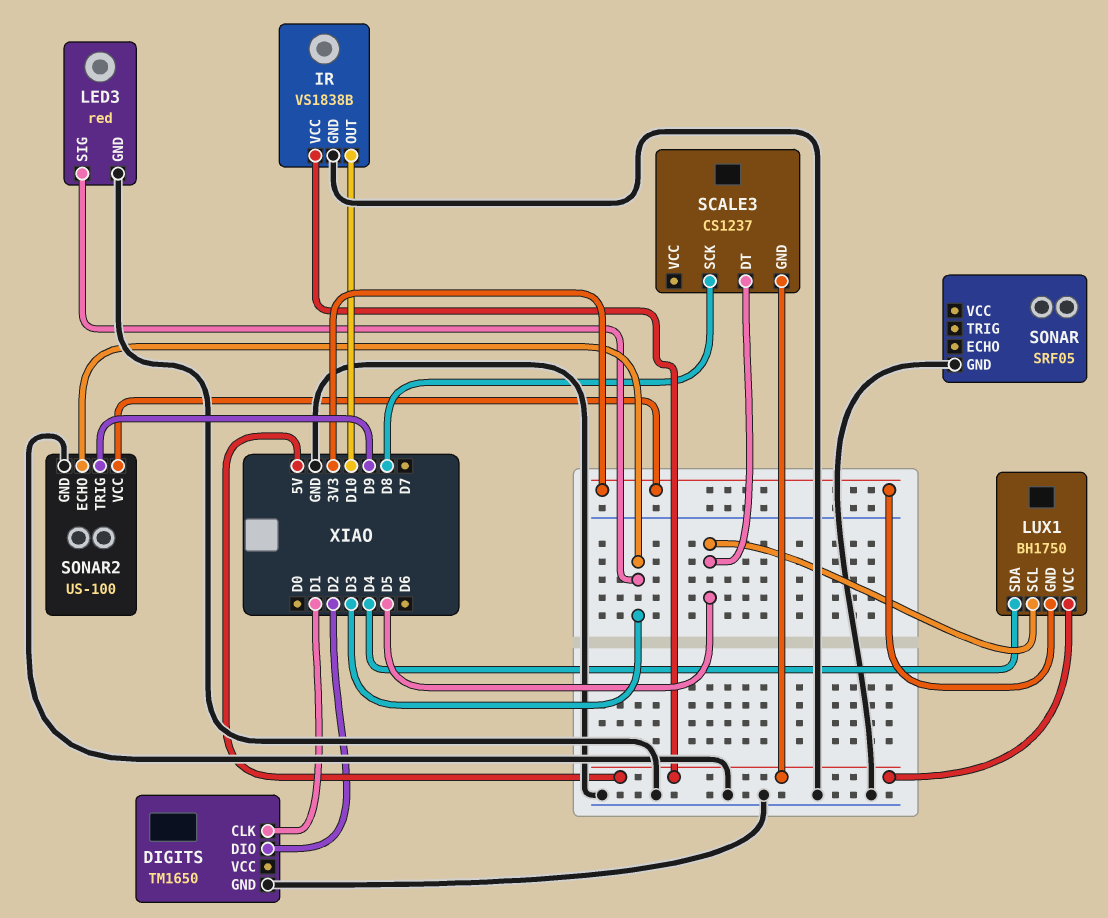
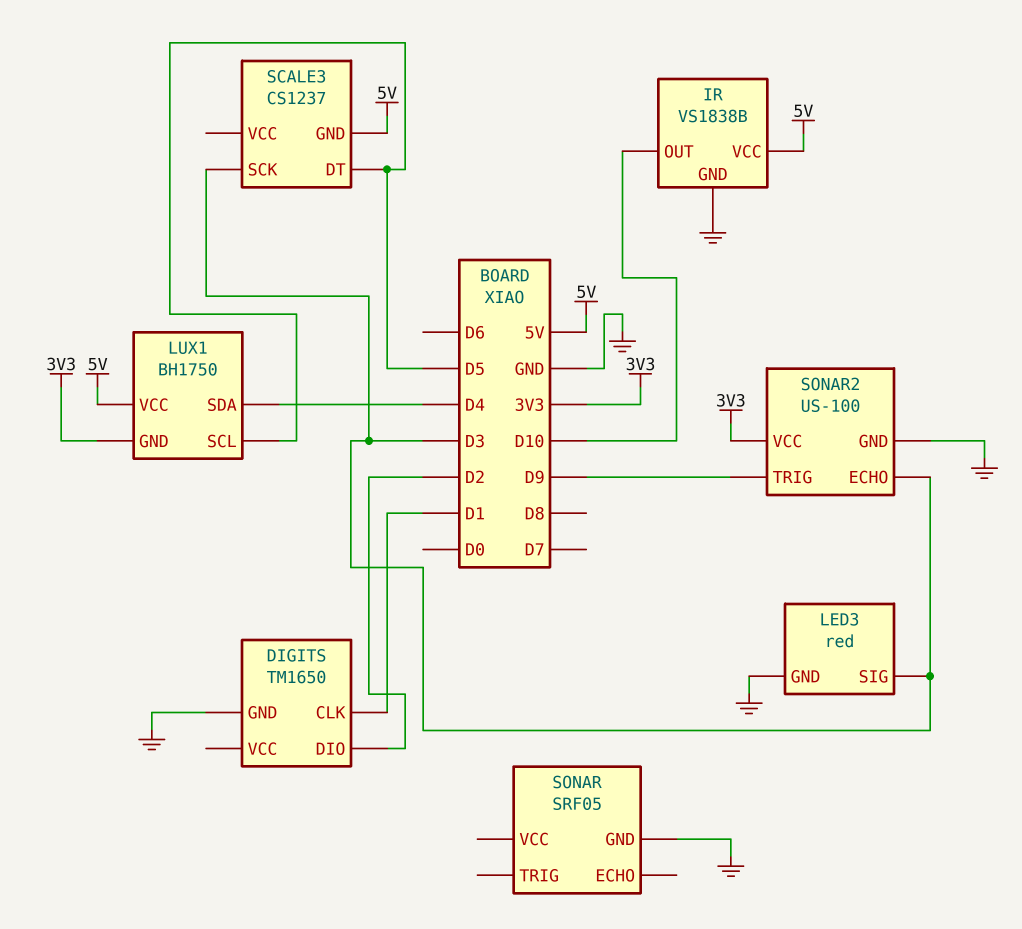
SCALE3 pin SCK: D8 -> D3

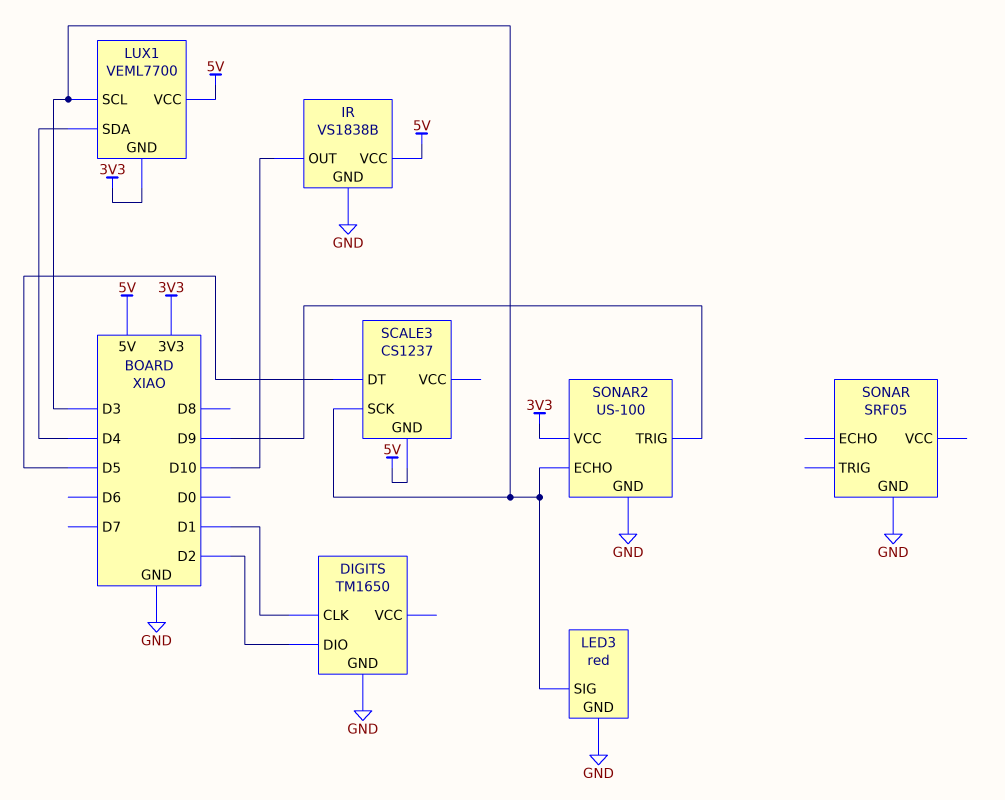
LUX1: BH1750 -> VEML7700
LUX1 pin SCL: D5 -> D3

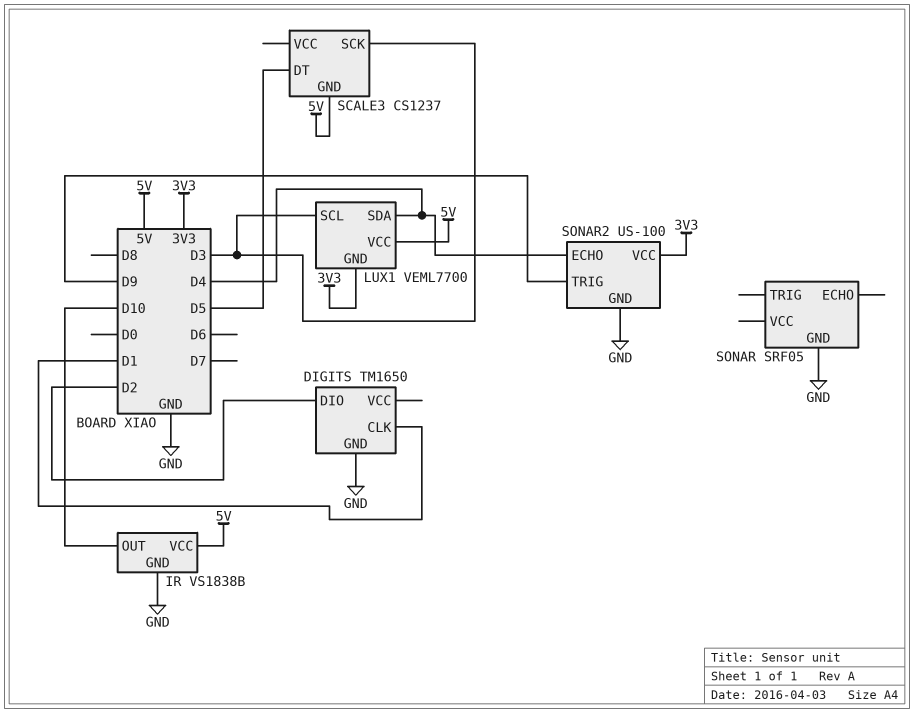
LED3: red -> none
LED3 pin GND: GND -> none
LED3 pin SIG: D3 -> none
SONAR2 pin ECHO: D3 -> D4

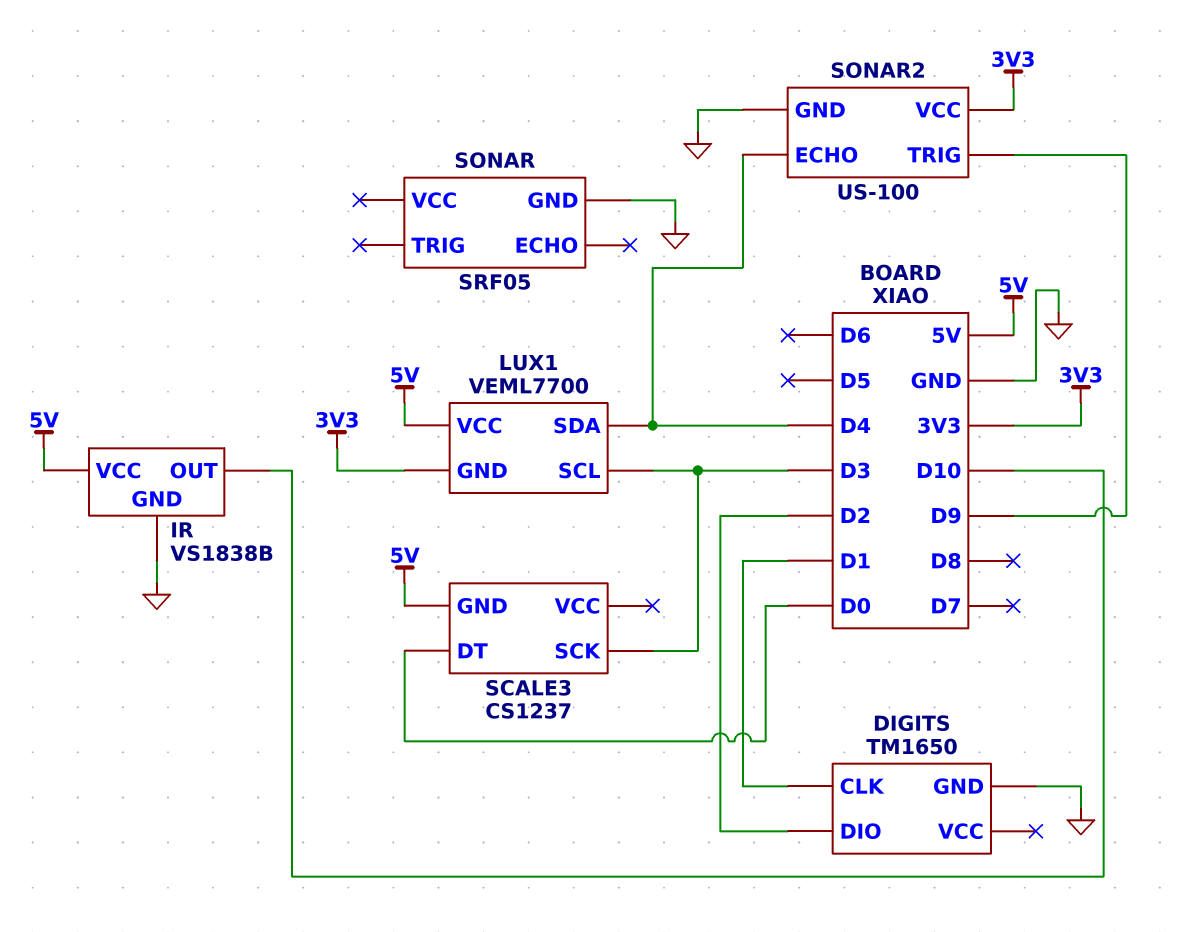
SCALE3 pin DT: D5 -> D0

